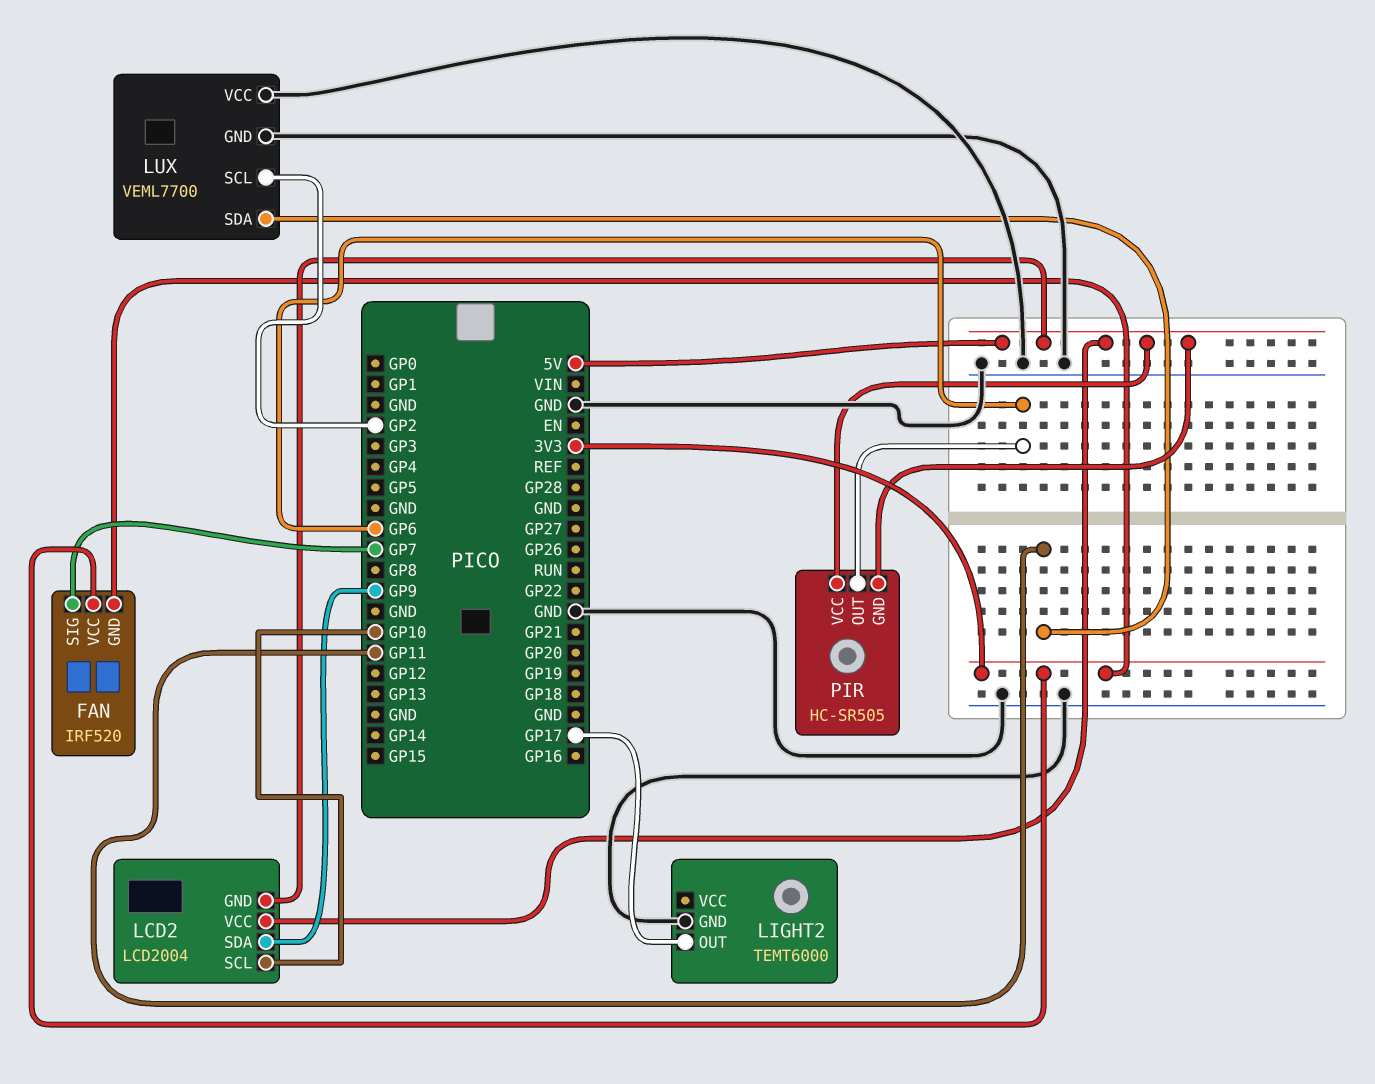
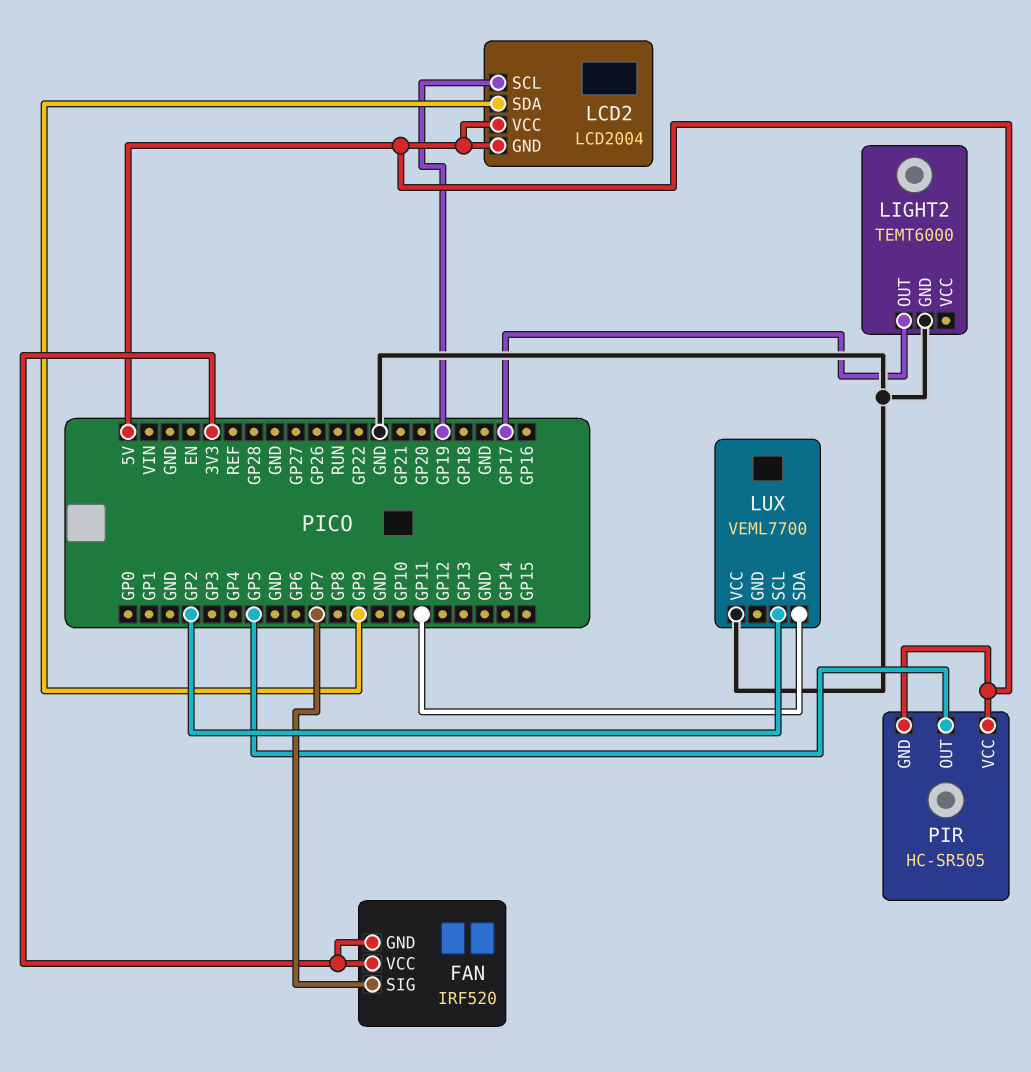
LCD2 pin SCL: GP10 -> GP19
LUX pin GND: GND -> none
PIR pin OUT: GP6 -> GP5

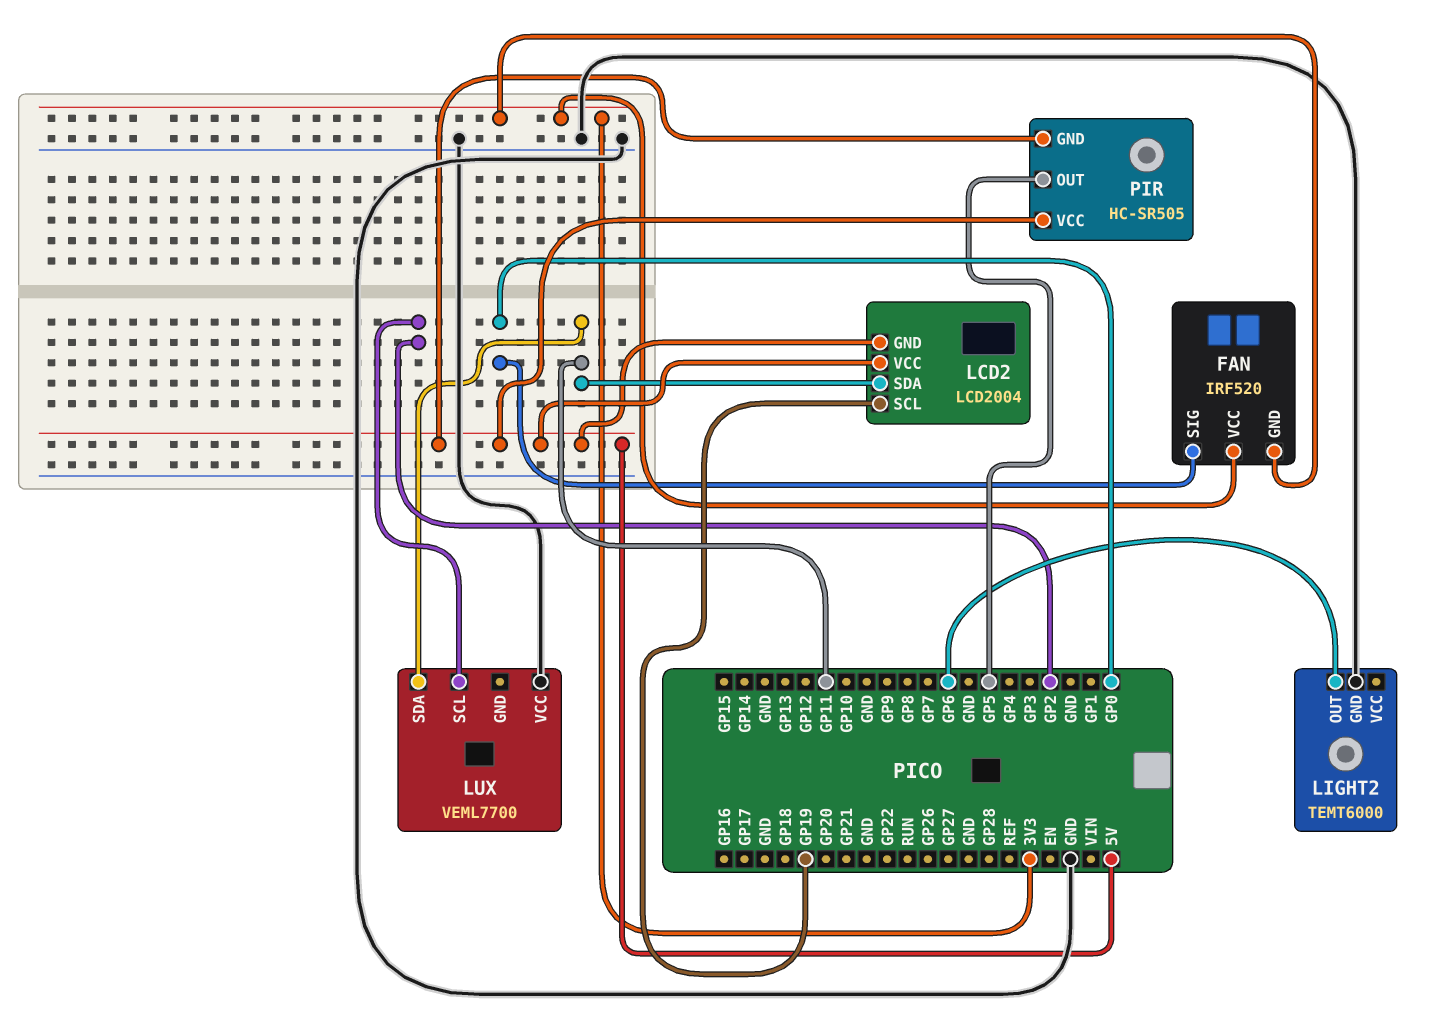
FAN pin SIG: GP7 -> GP0
LCD2 pin SDA: GP9 -> GP11
LIGHT2 pin OUT: GP17 -> GP6

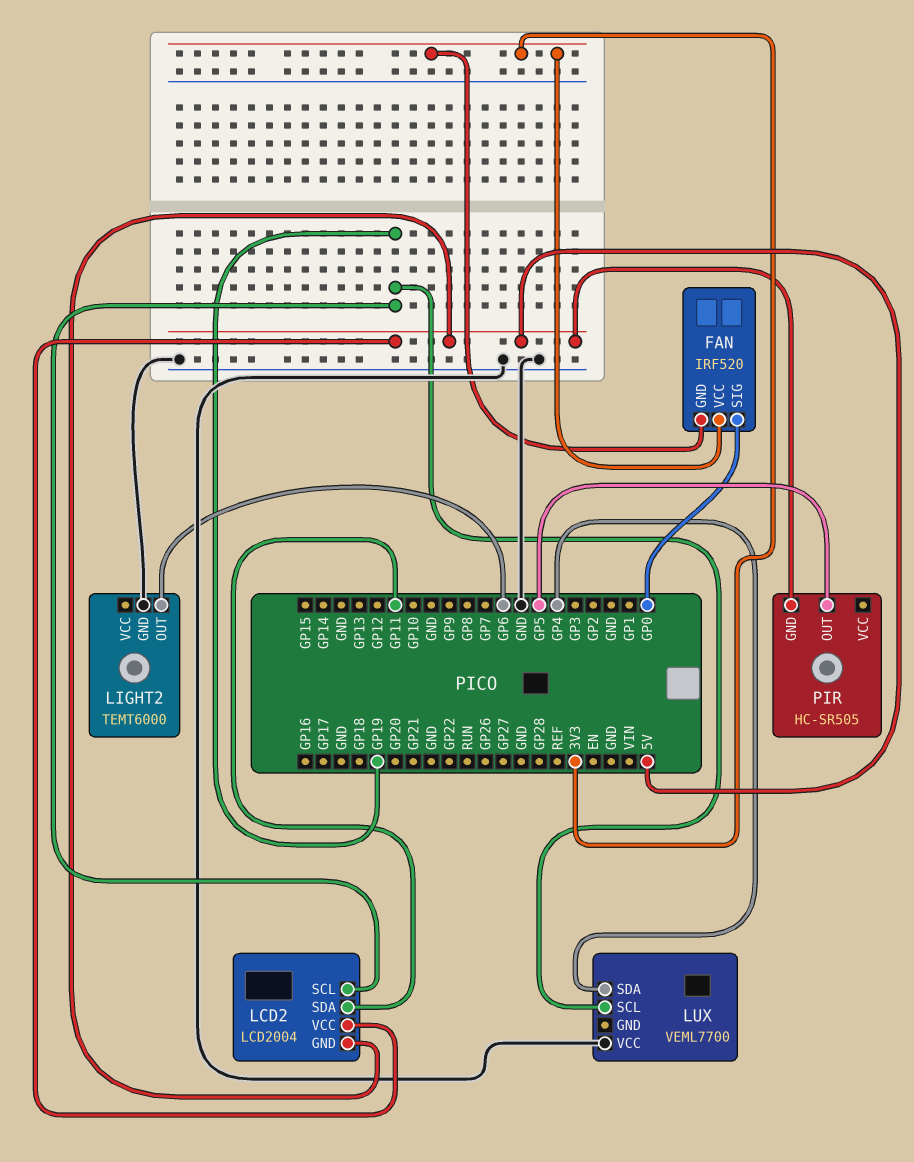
LUX pin SCL: GP2 -> GP19
LUX pin SDA: GP11 -> GP4
PIR pin VCC: 5V -> none

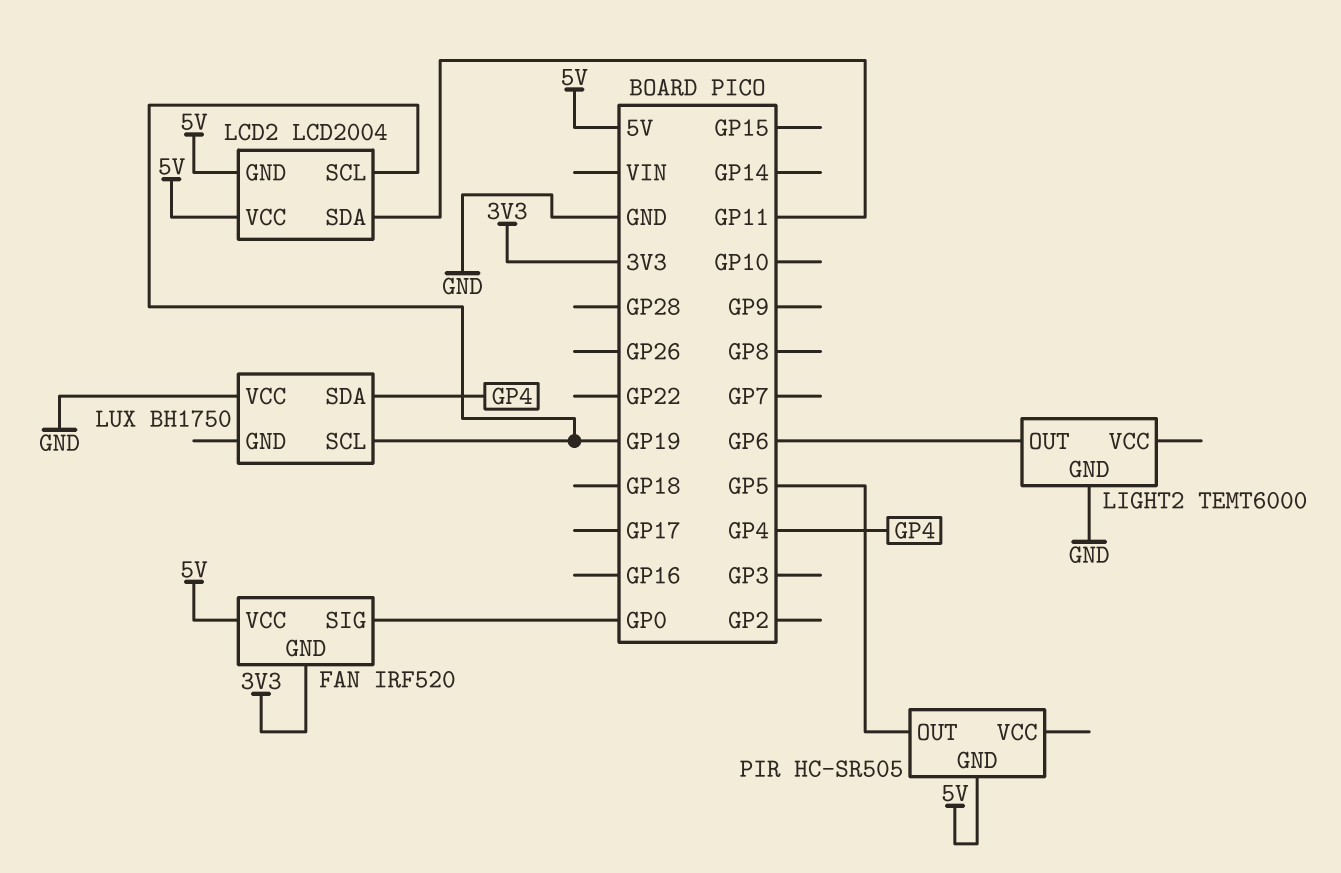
FAN pin VCC: 3V3 -> 5V
LUX: VEML7700 -> BH1750

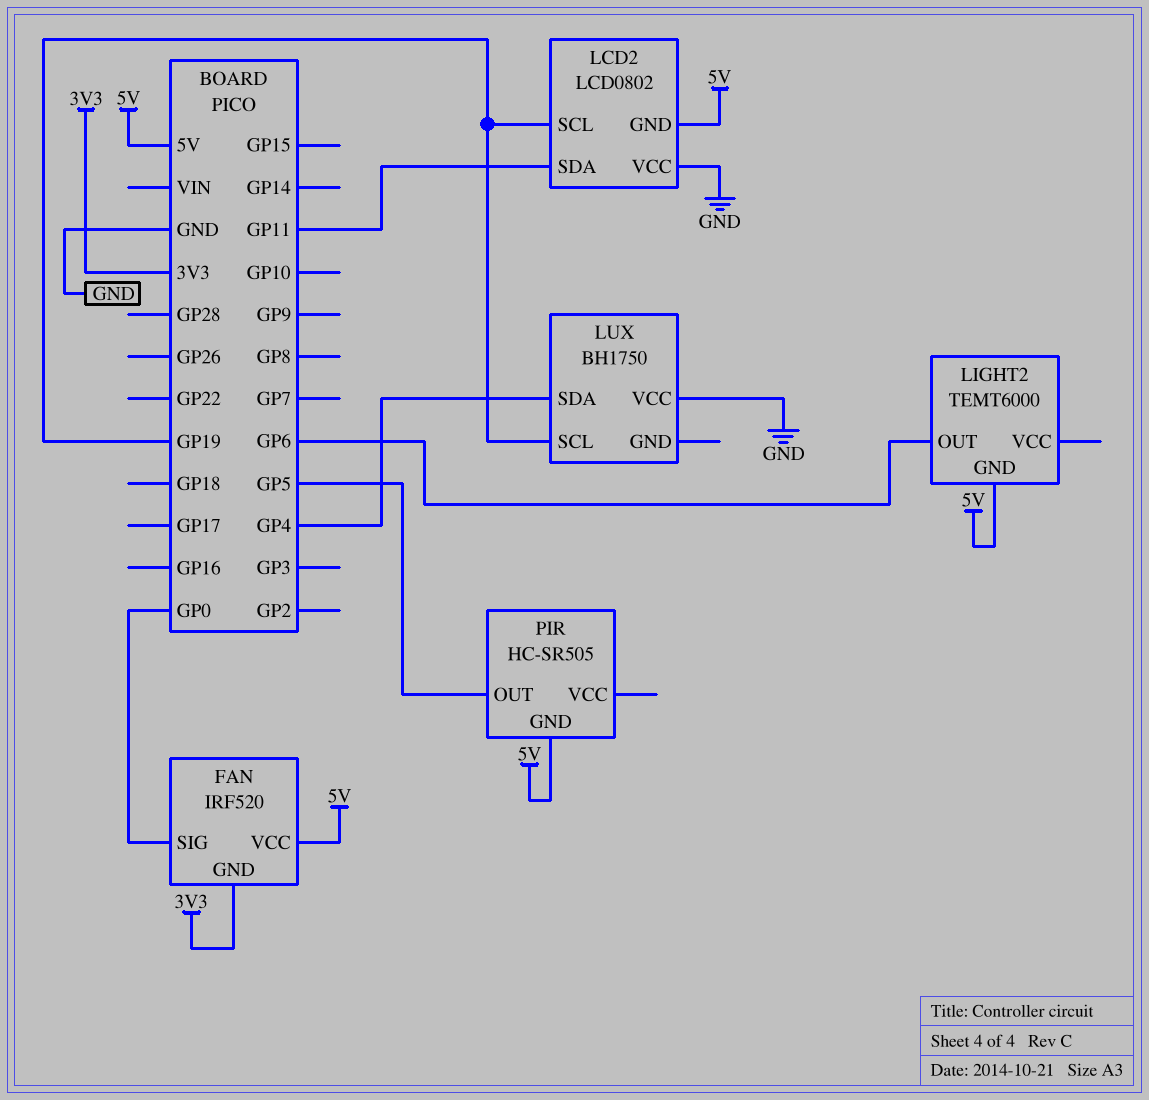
LCD2: LCD2004 -> LCD0802
LCD2 pin VCC: 5V -> GND
LIGHT2 pin GND: GND -> 5V

